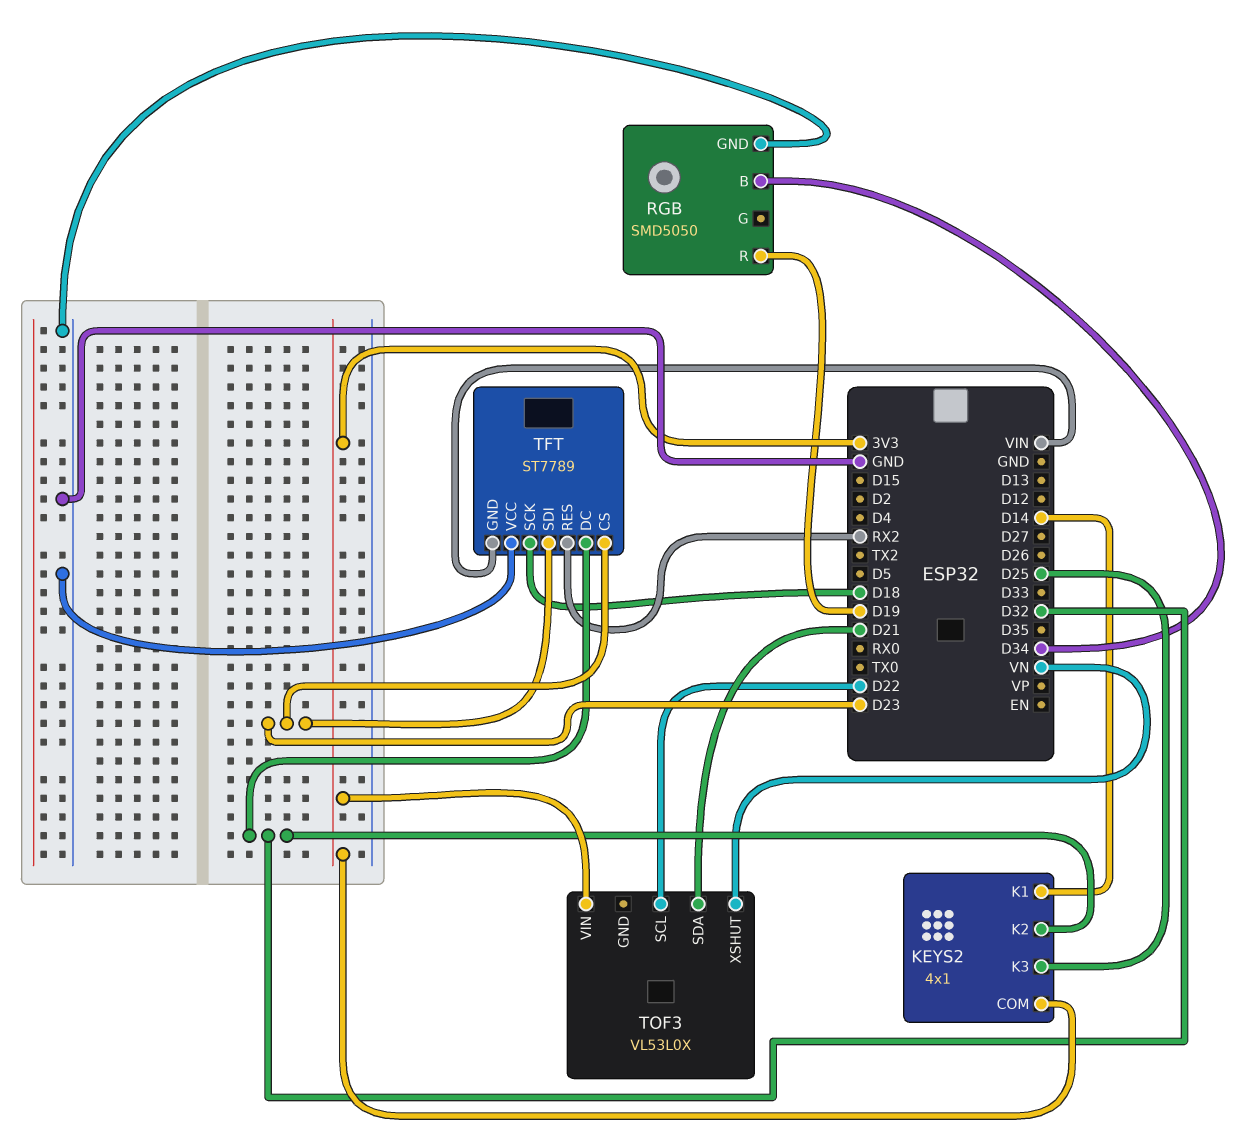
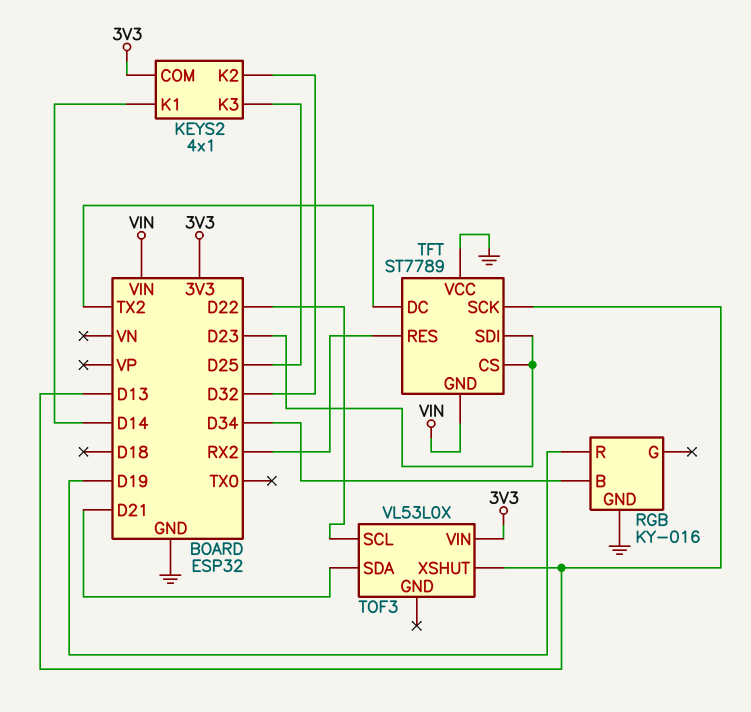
RGB: SMD5050 -> KY-016
TFT pin DC: D32 -> TX2
TFT pin SCK: D18 -> D13
TOF3 pin XSHUT: VN -> D13

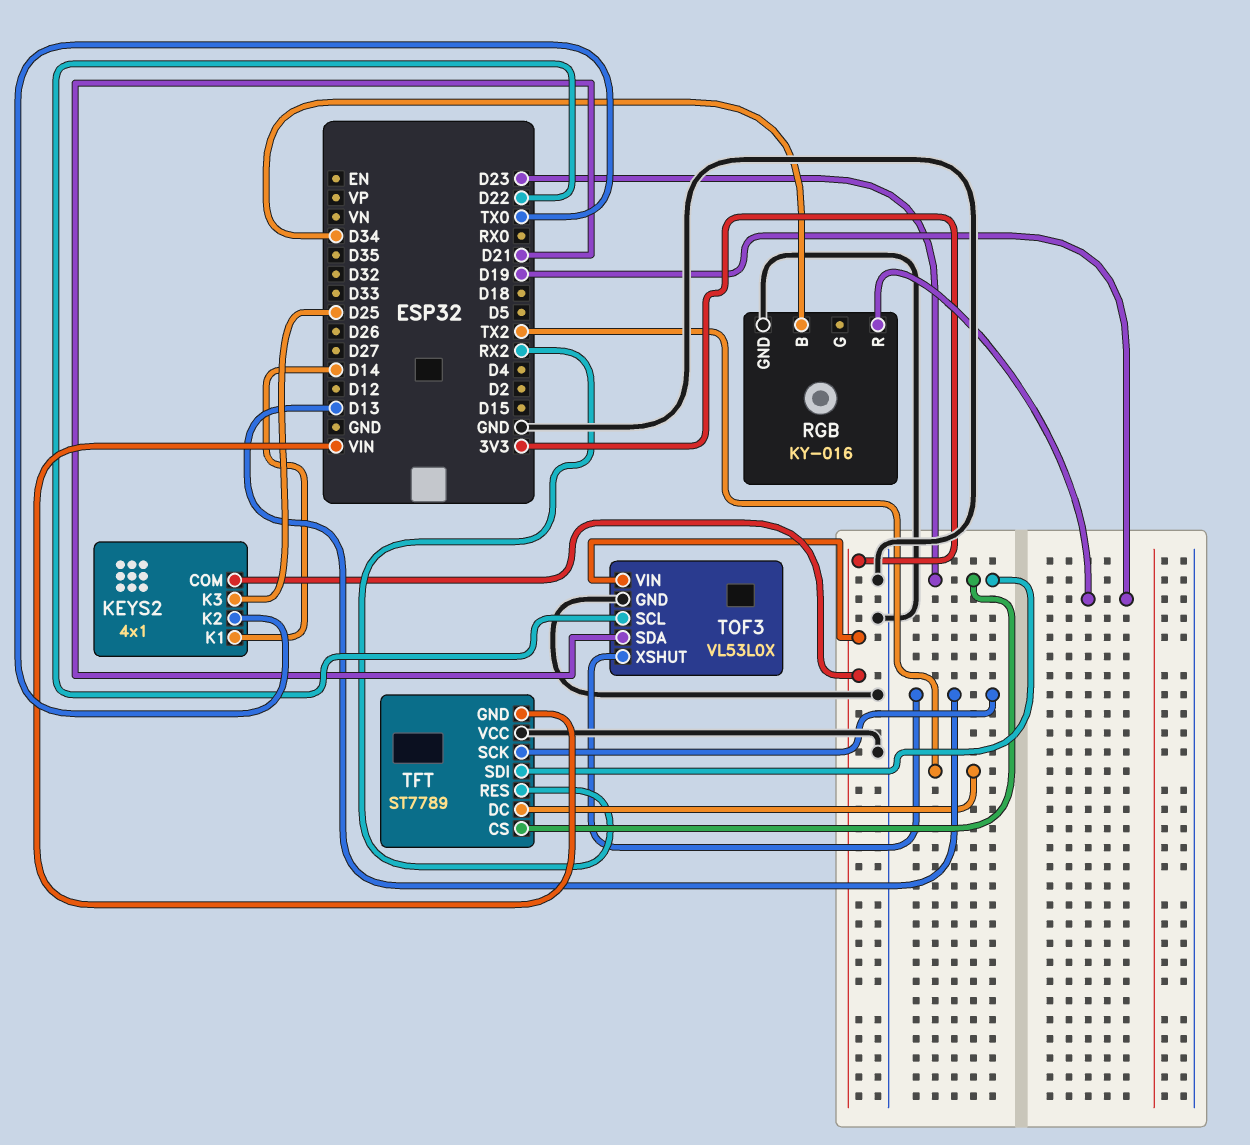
KEYS2 pin K2: D32 -> TX0
TOF3 pin GND: none -> GND

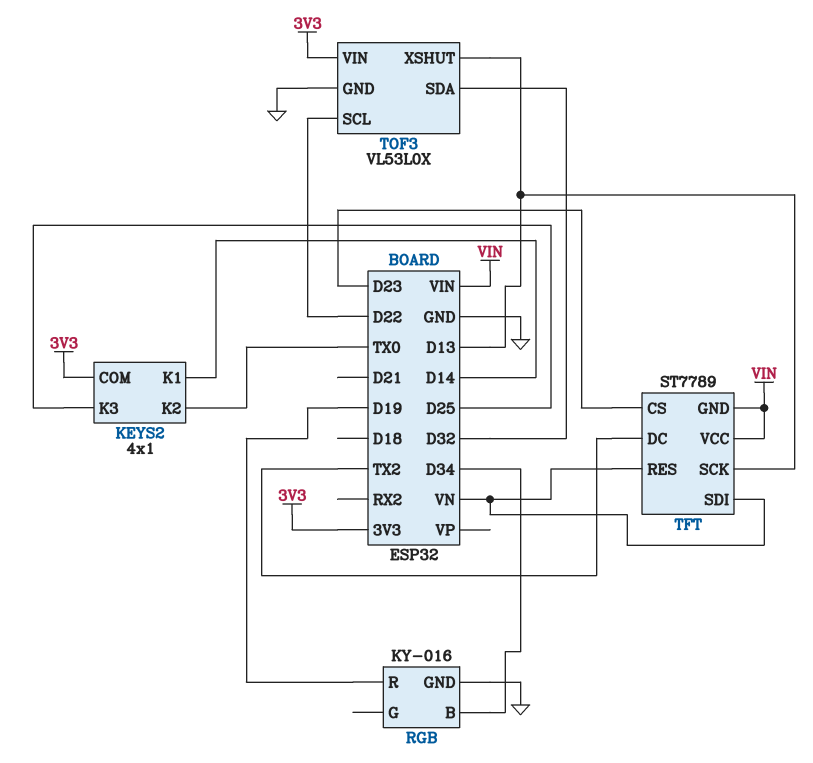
TFT pin RES: RX2 -> VN
TFT pin SDI: D23 -> VN
TFT pin VCC: GND -> VIN
TOF3 pin SDA: D21 -> D32

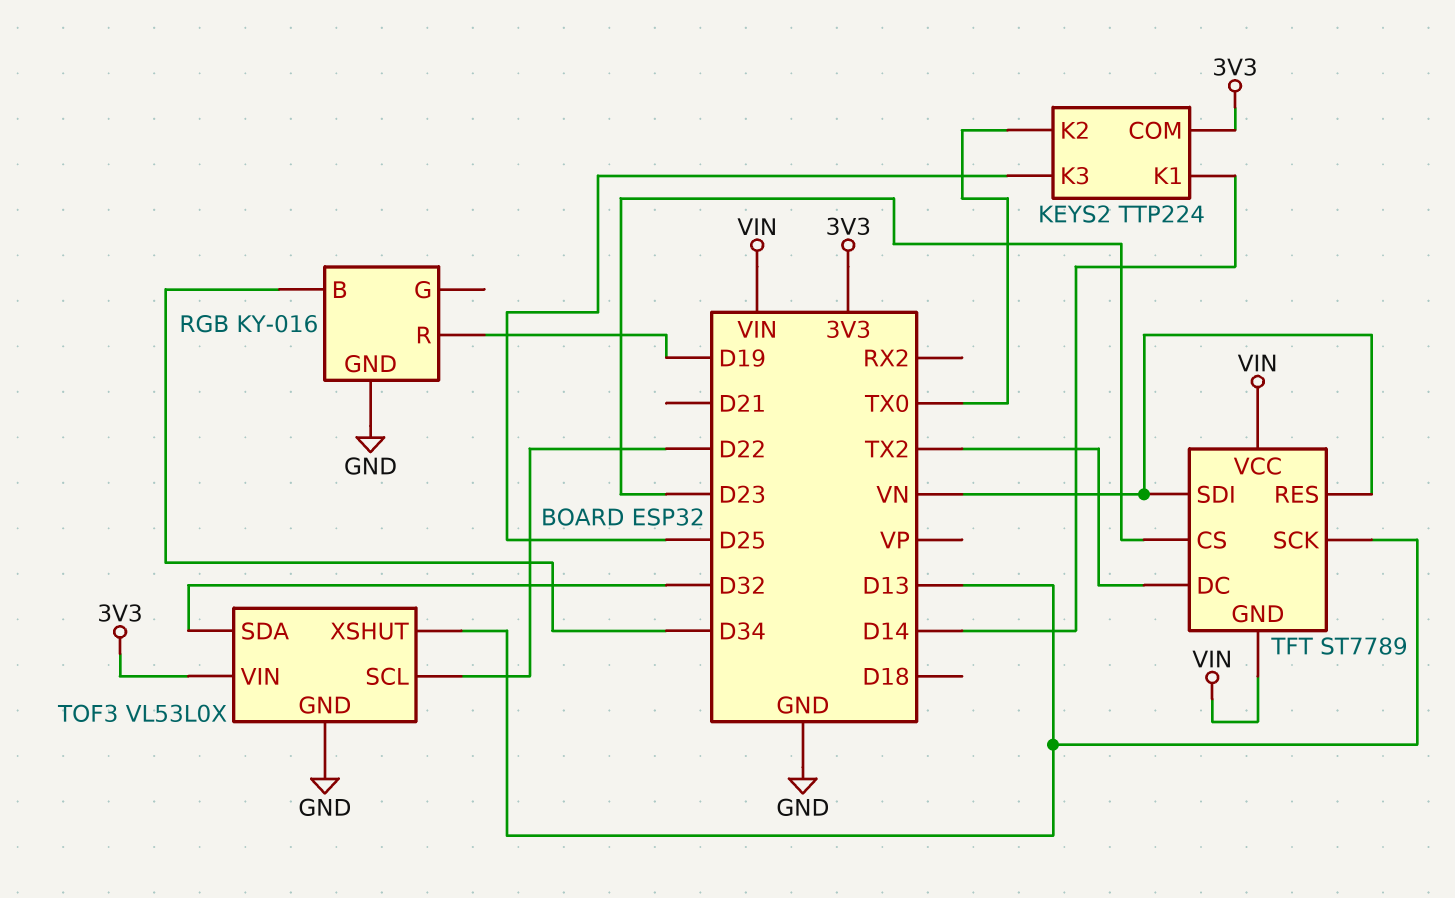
KEYS2: 4x1 -> TTP224

